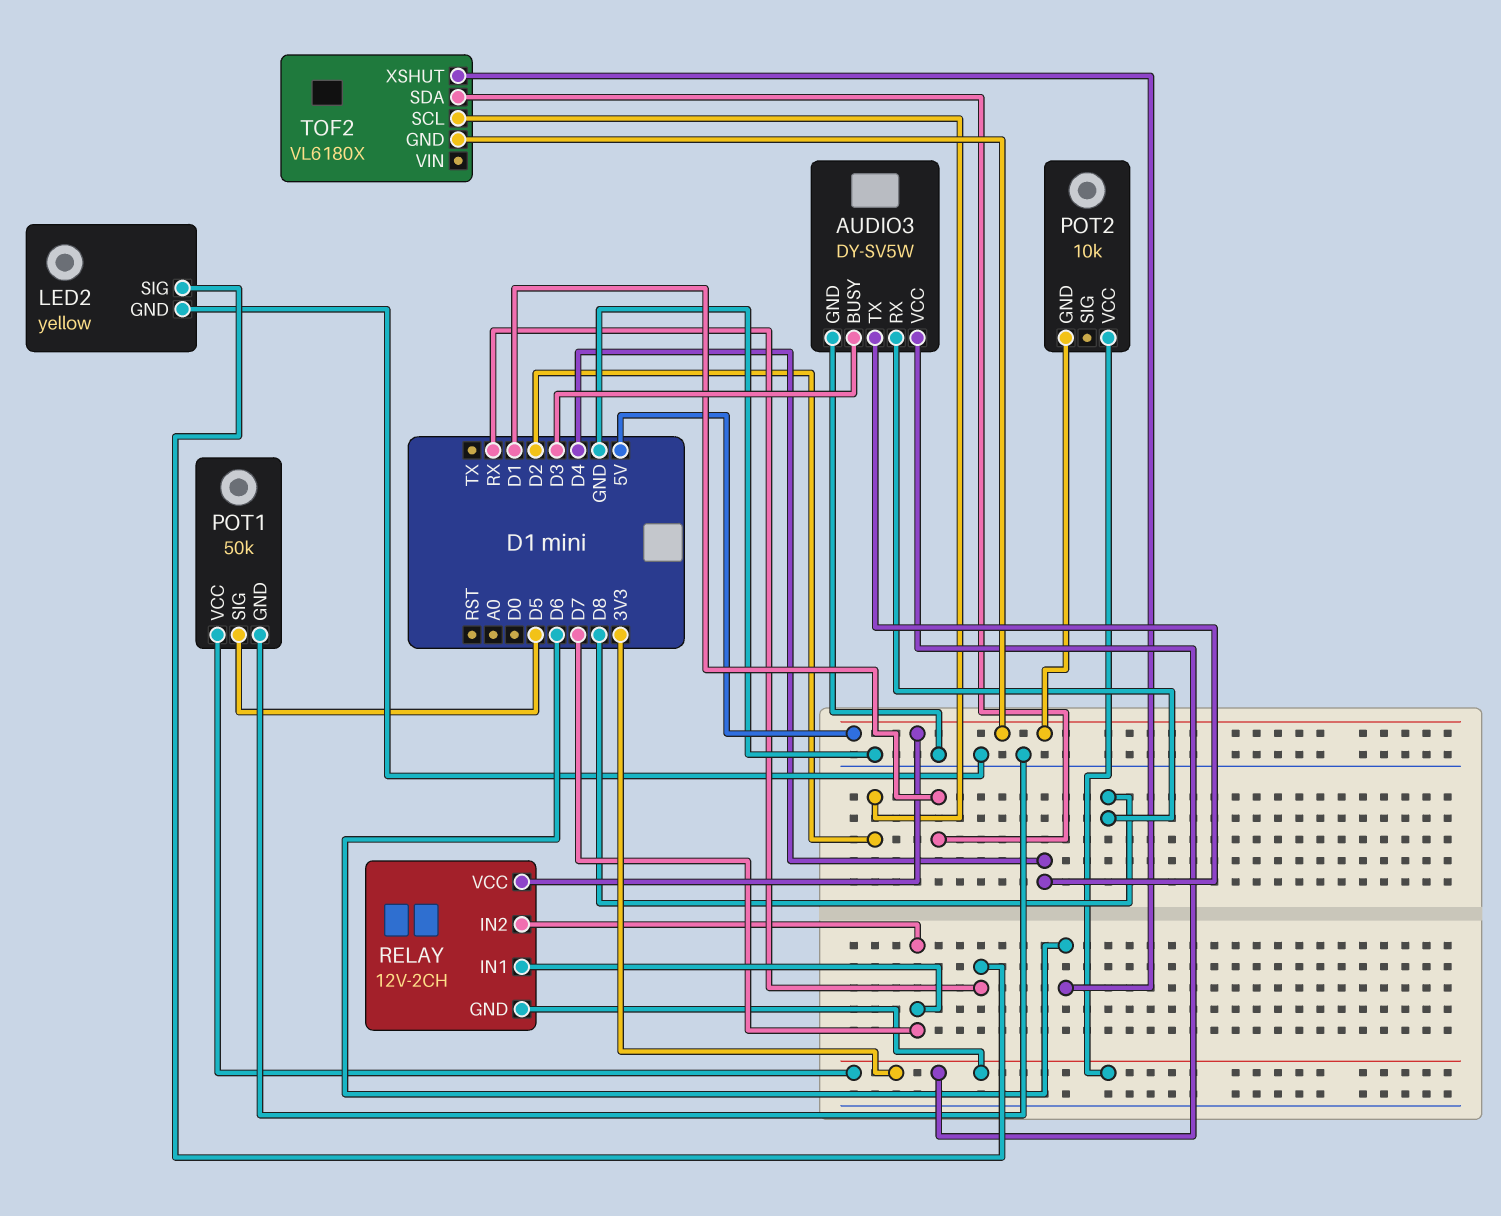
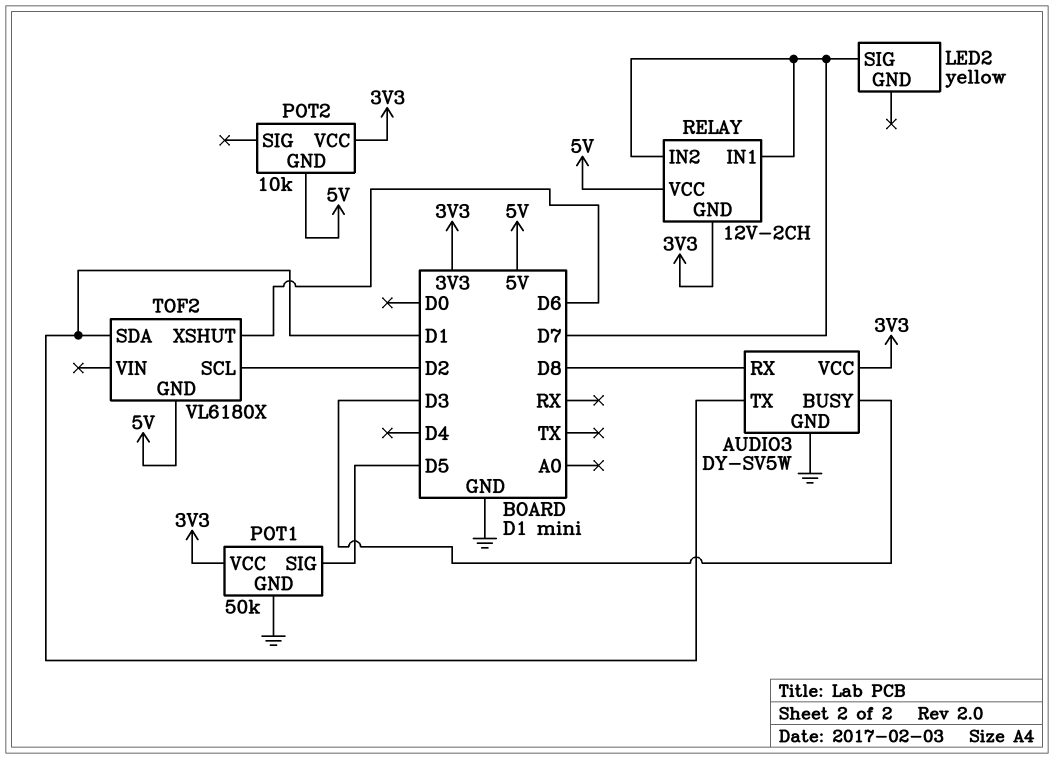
AUDIO3 pin TX: D4 -> D1
LED2 pin GND: GND -> none
LED2 pin SIG: RX -> D7

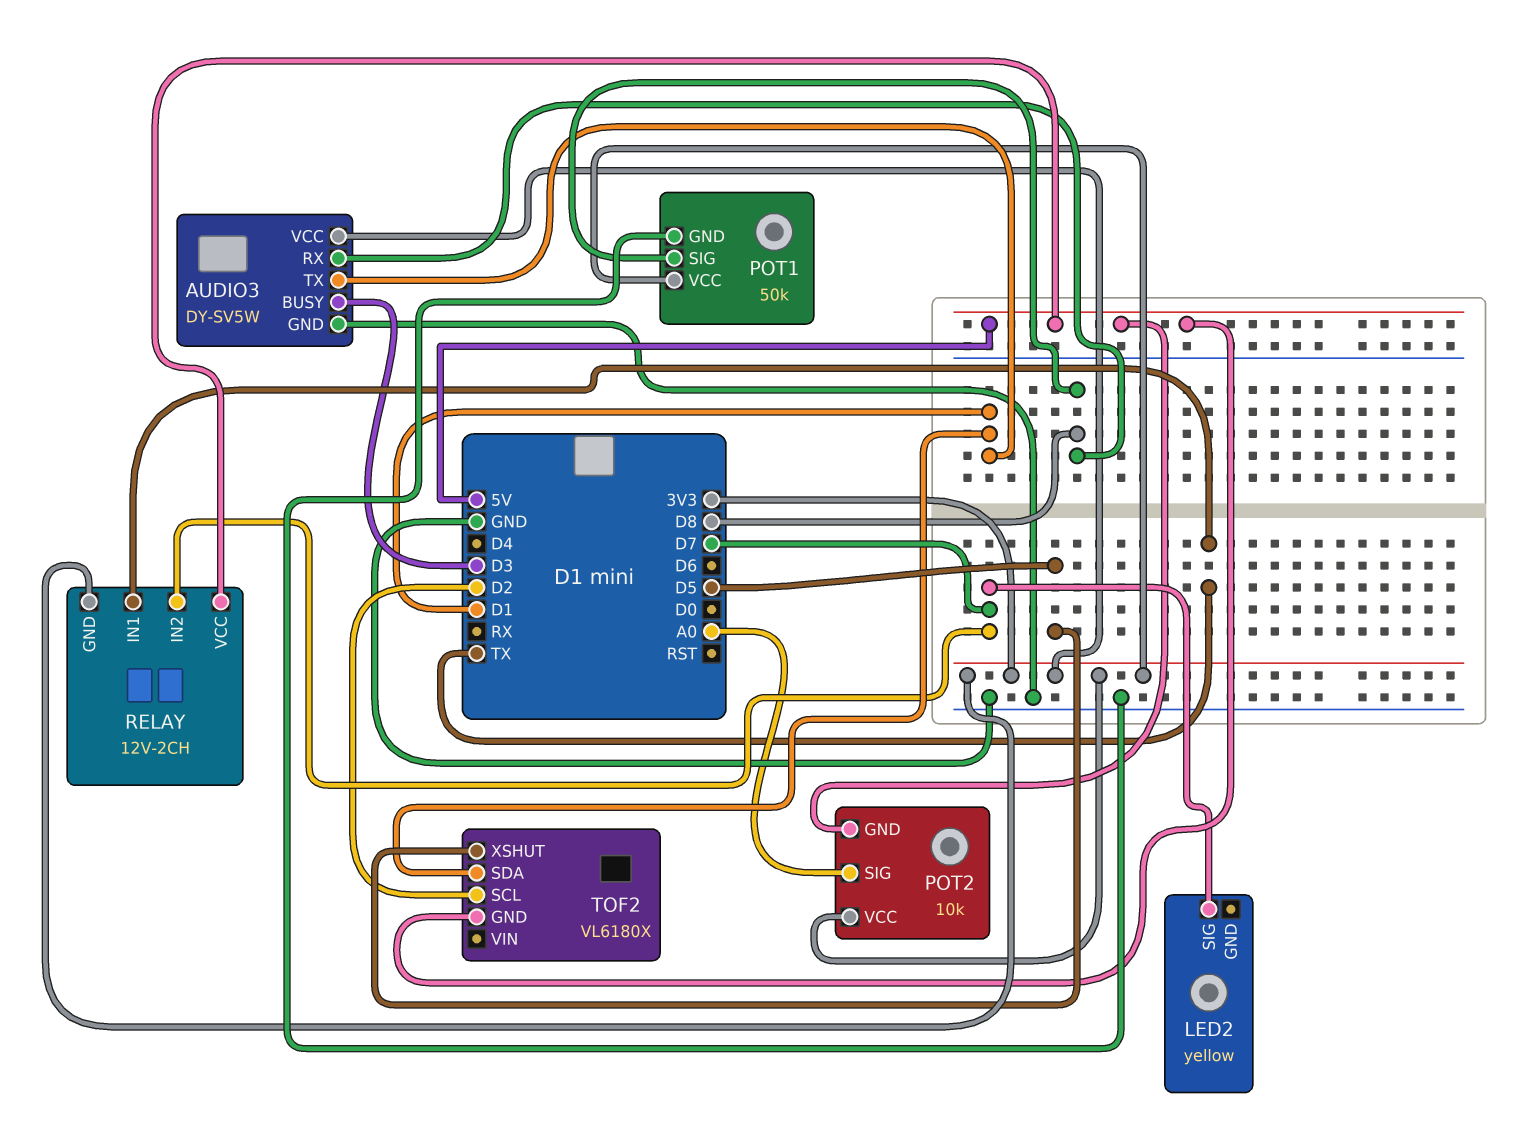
POT1 pin SIG: D5 -> D8
POT2 pin SIG: none -> A0
RELAY pin IN1: D7 -> TX
TOF2 pin XSHUT: D6 -> D5

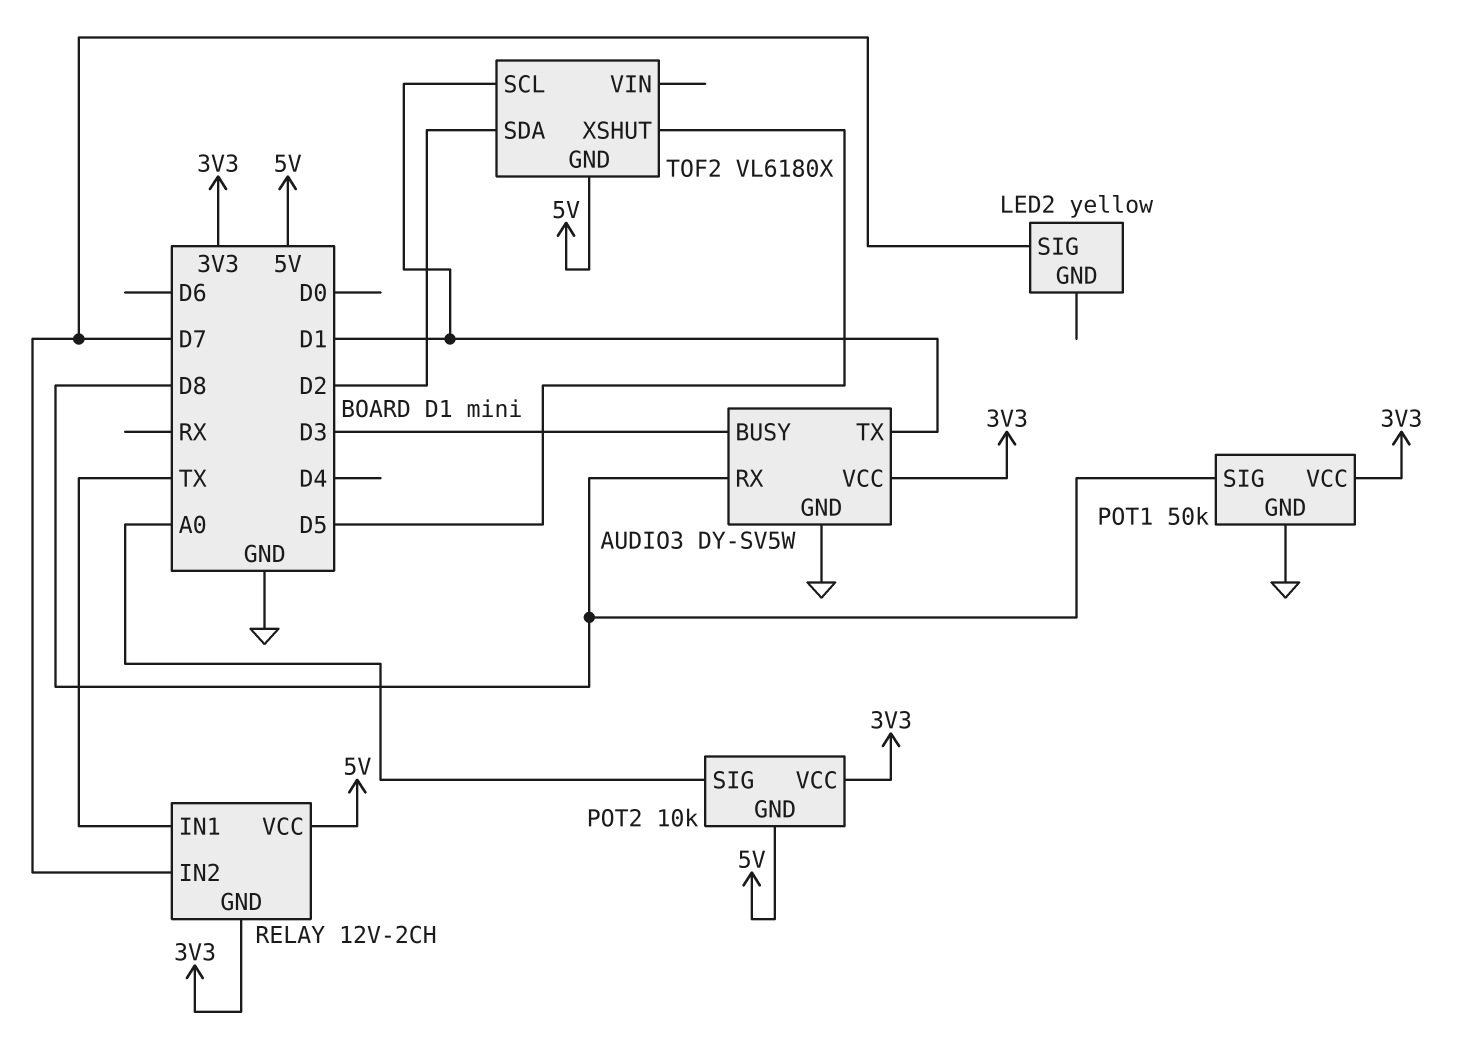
TOF2 pin SCL: D2 -> D1
TOF2 pin SDA: D1 -> D2

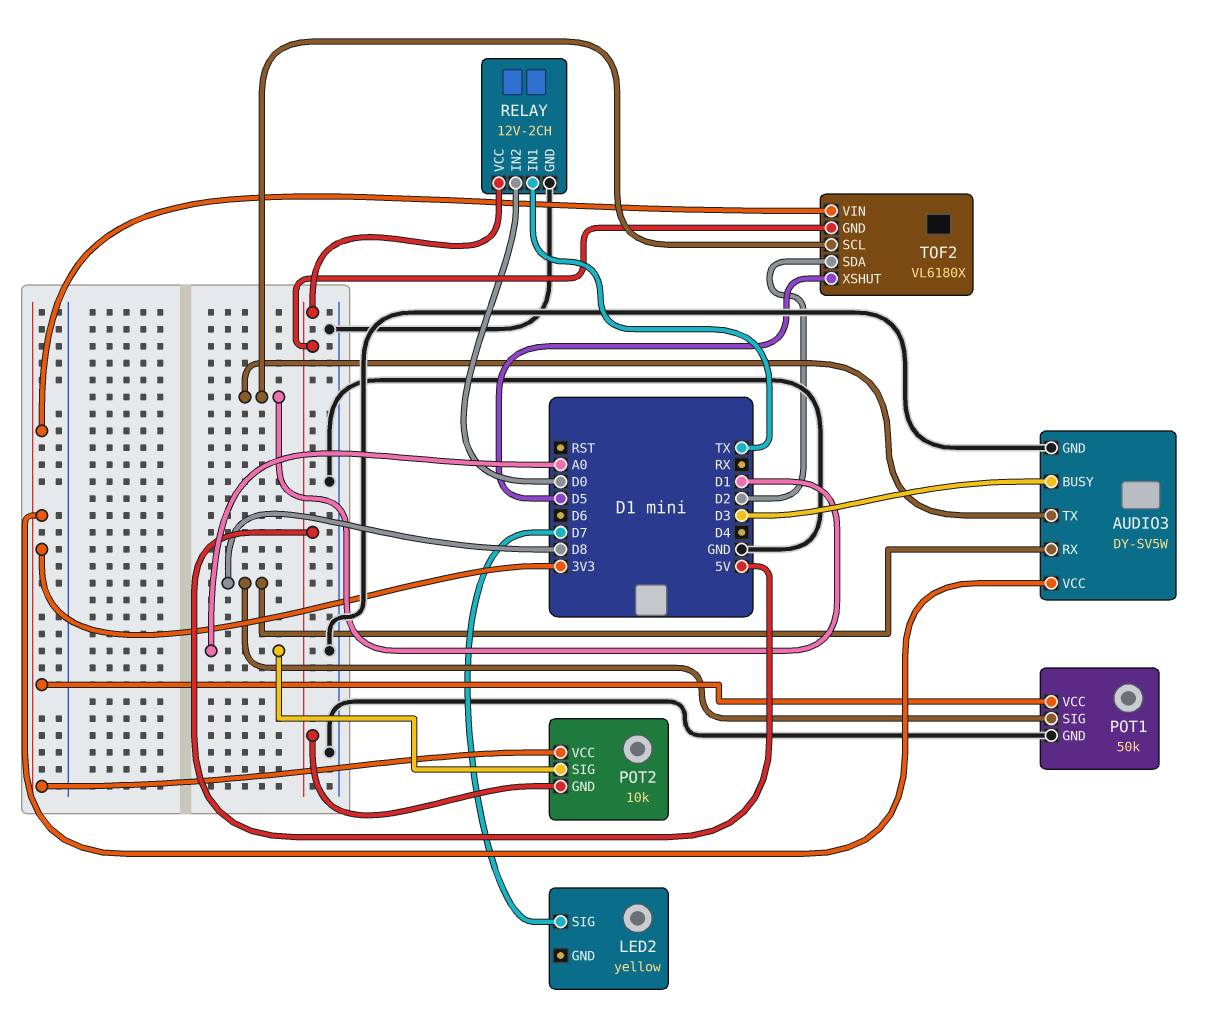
RELAY pin GND: 3V3 -> GND
RELAY pin IN2: D7 -> D0
TOF2 pin VIN: none -> 3V3

